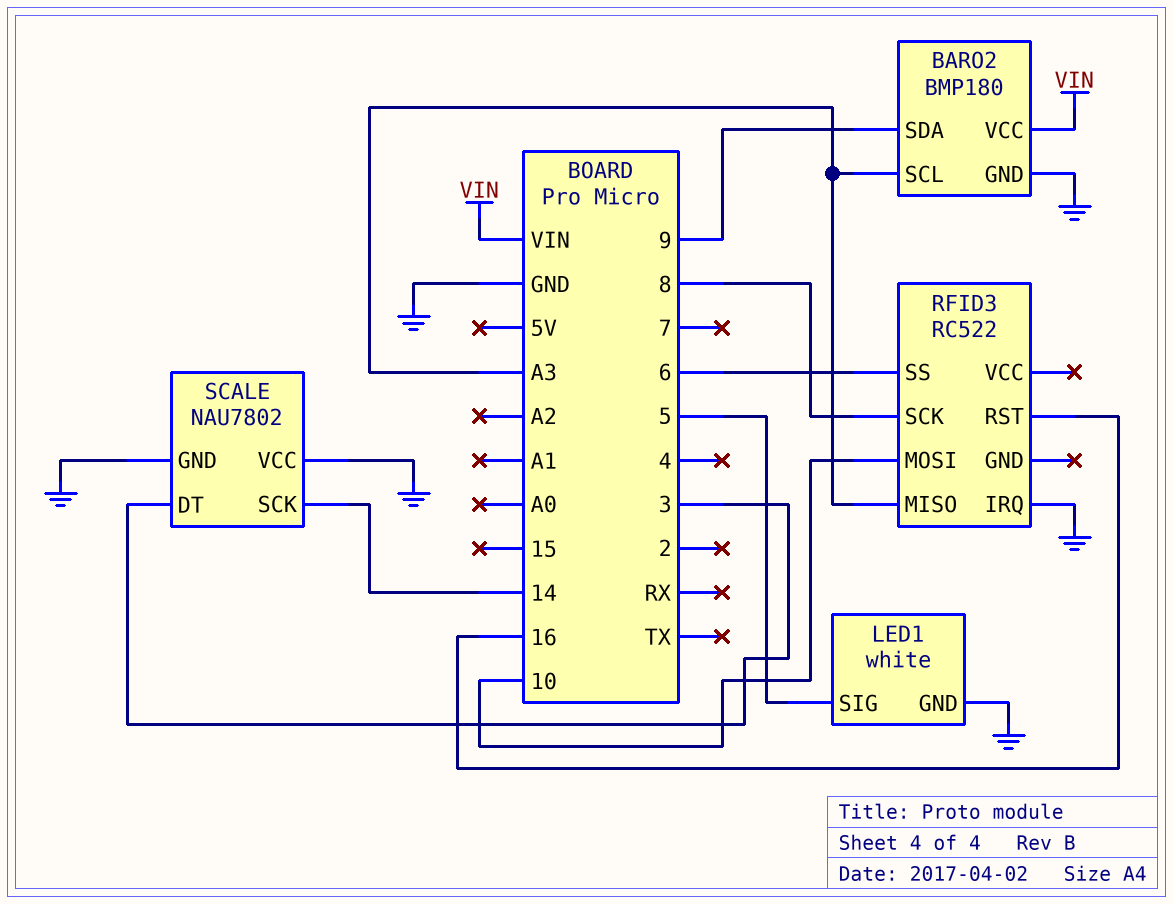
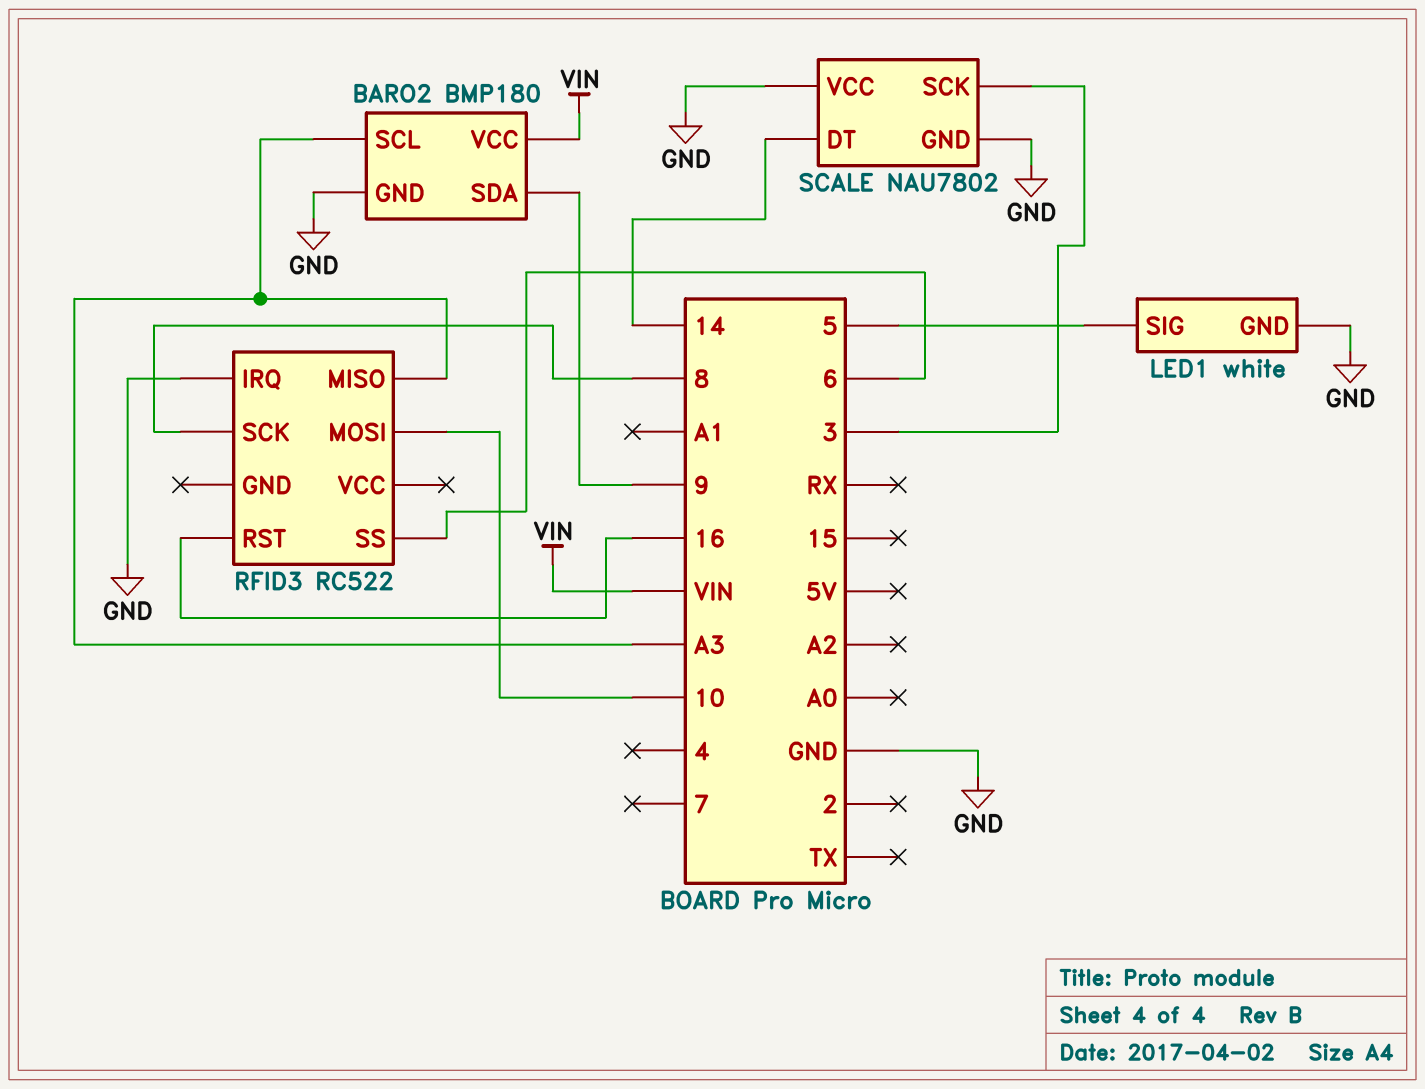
SCALE pin DT: 3 -> 14
SCALE pin SCK: 14 -> 3

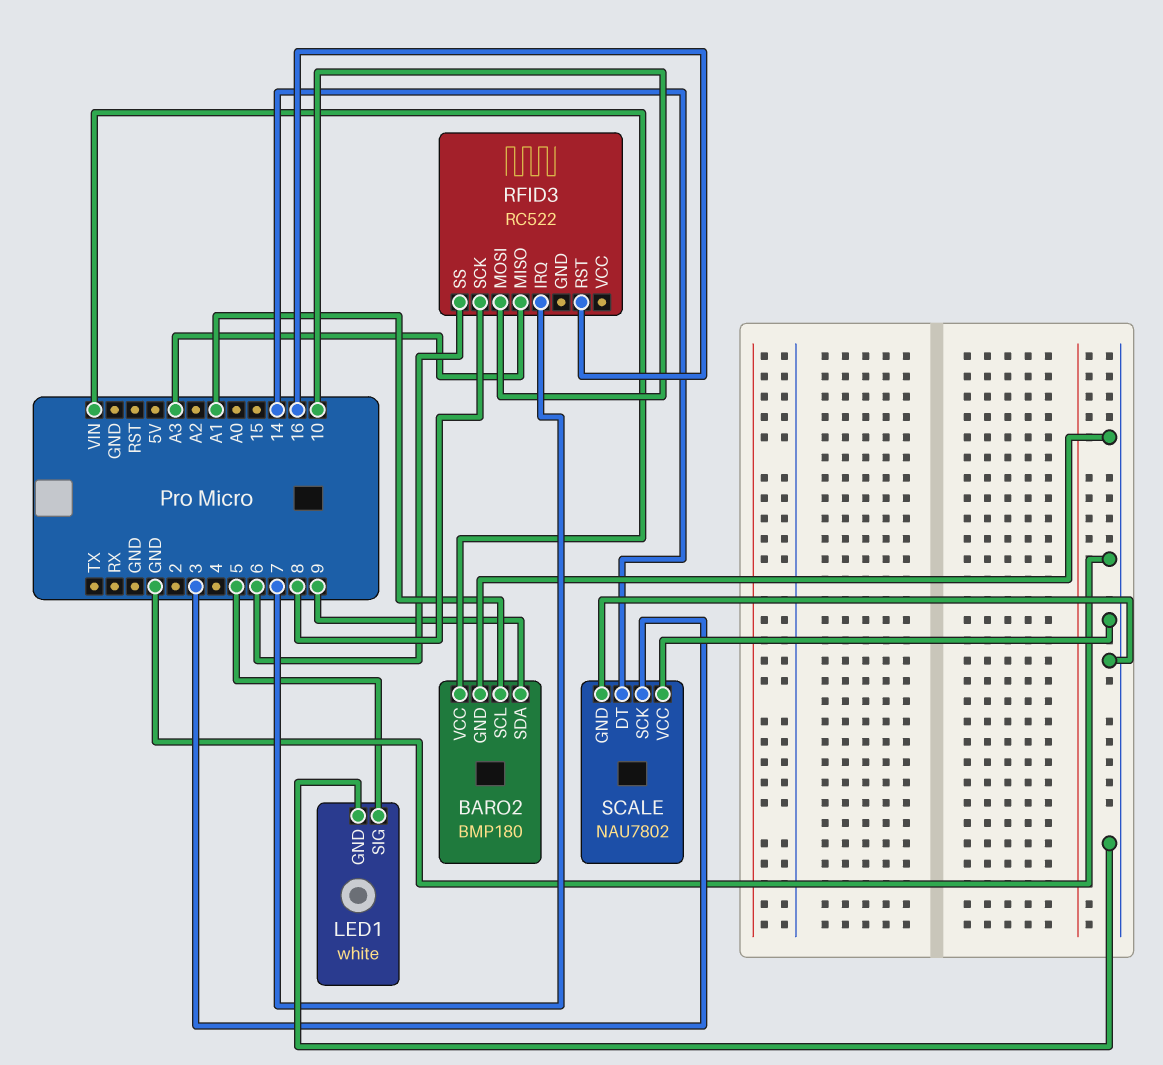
BARO2 pin SCL: A3 -> A1
RFID3 pin IRQ: GND -> 7

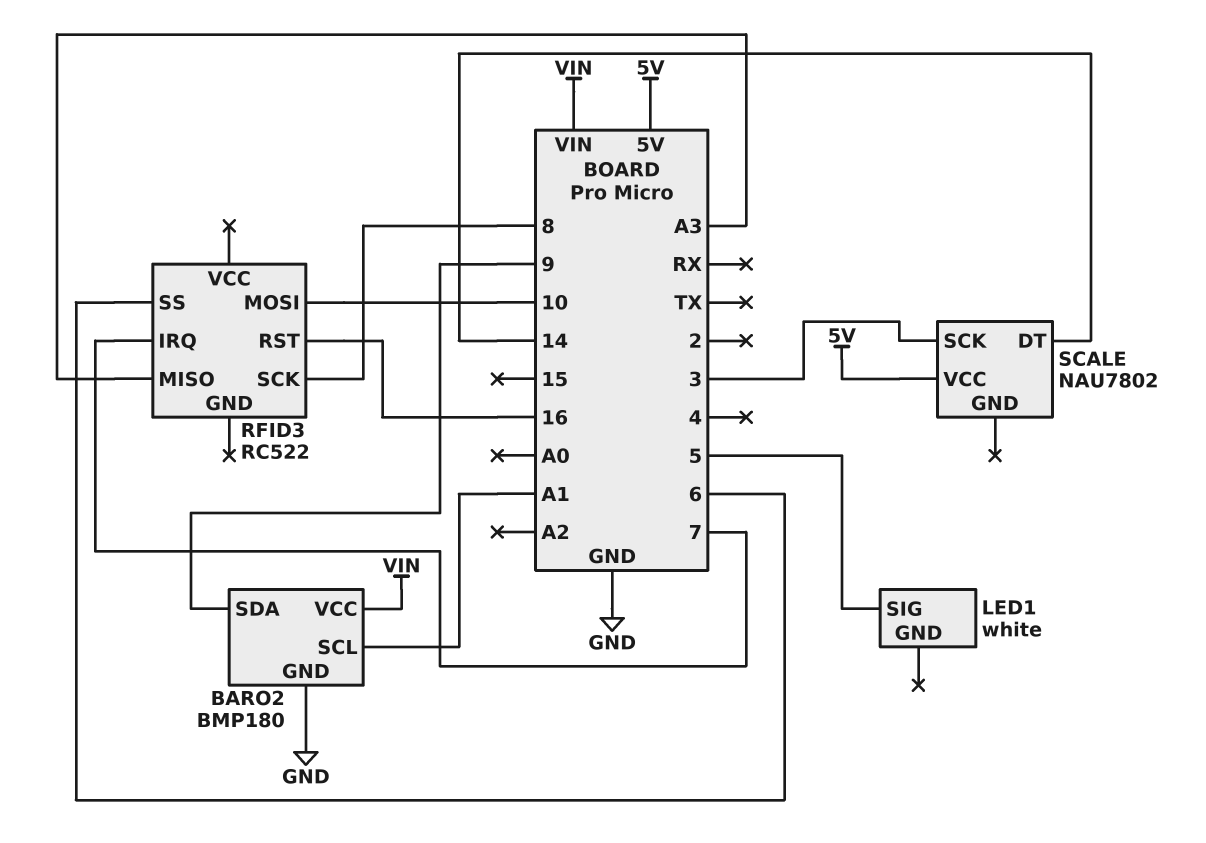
LED1 pin GND: GND -> none
SCALE pin GND: GND -> none
SCALE pin VCC: GND -> 5V

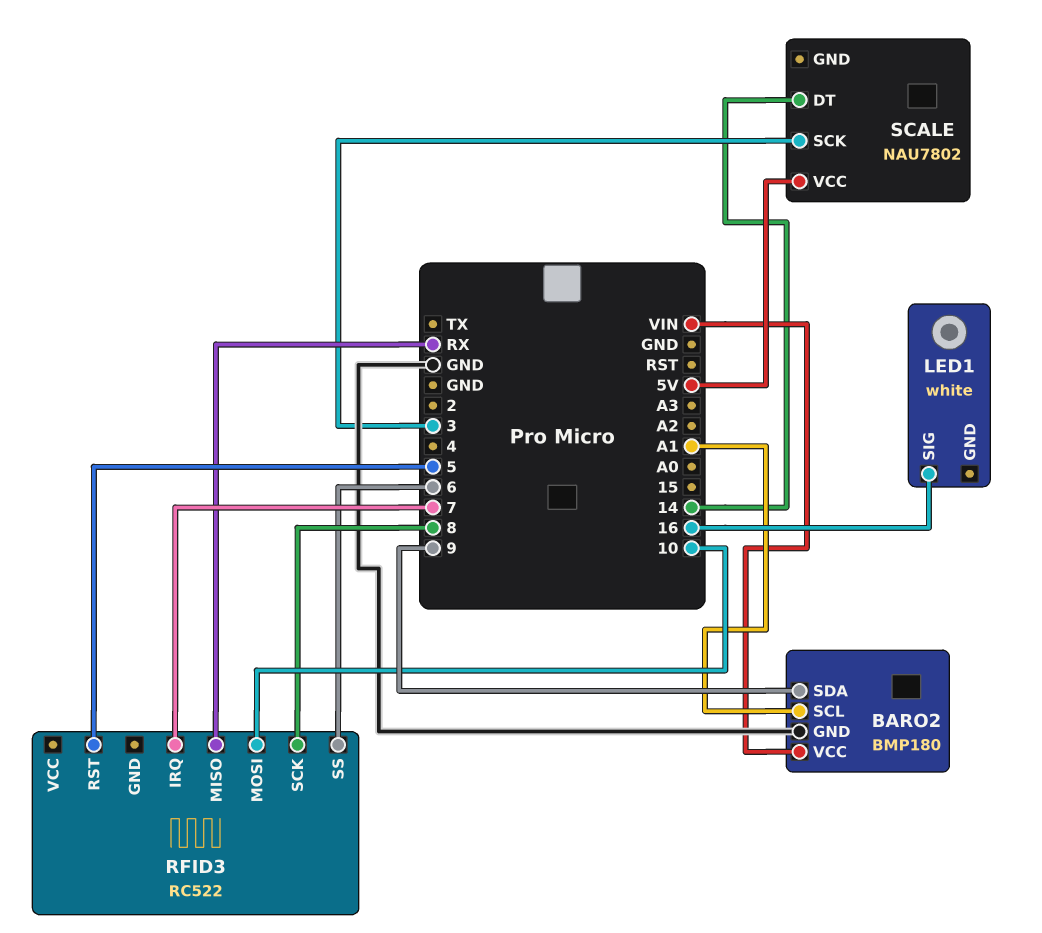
LED1 pin SIG: 5 -> 16
RFID3 pin MISO: A3 -> RX
RFID3 pin RST: 16 -> 5

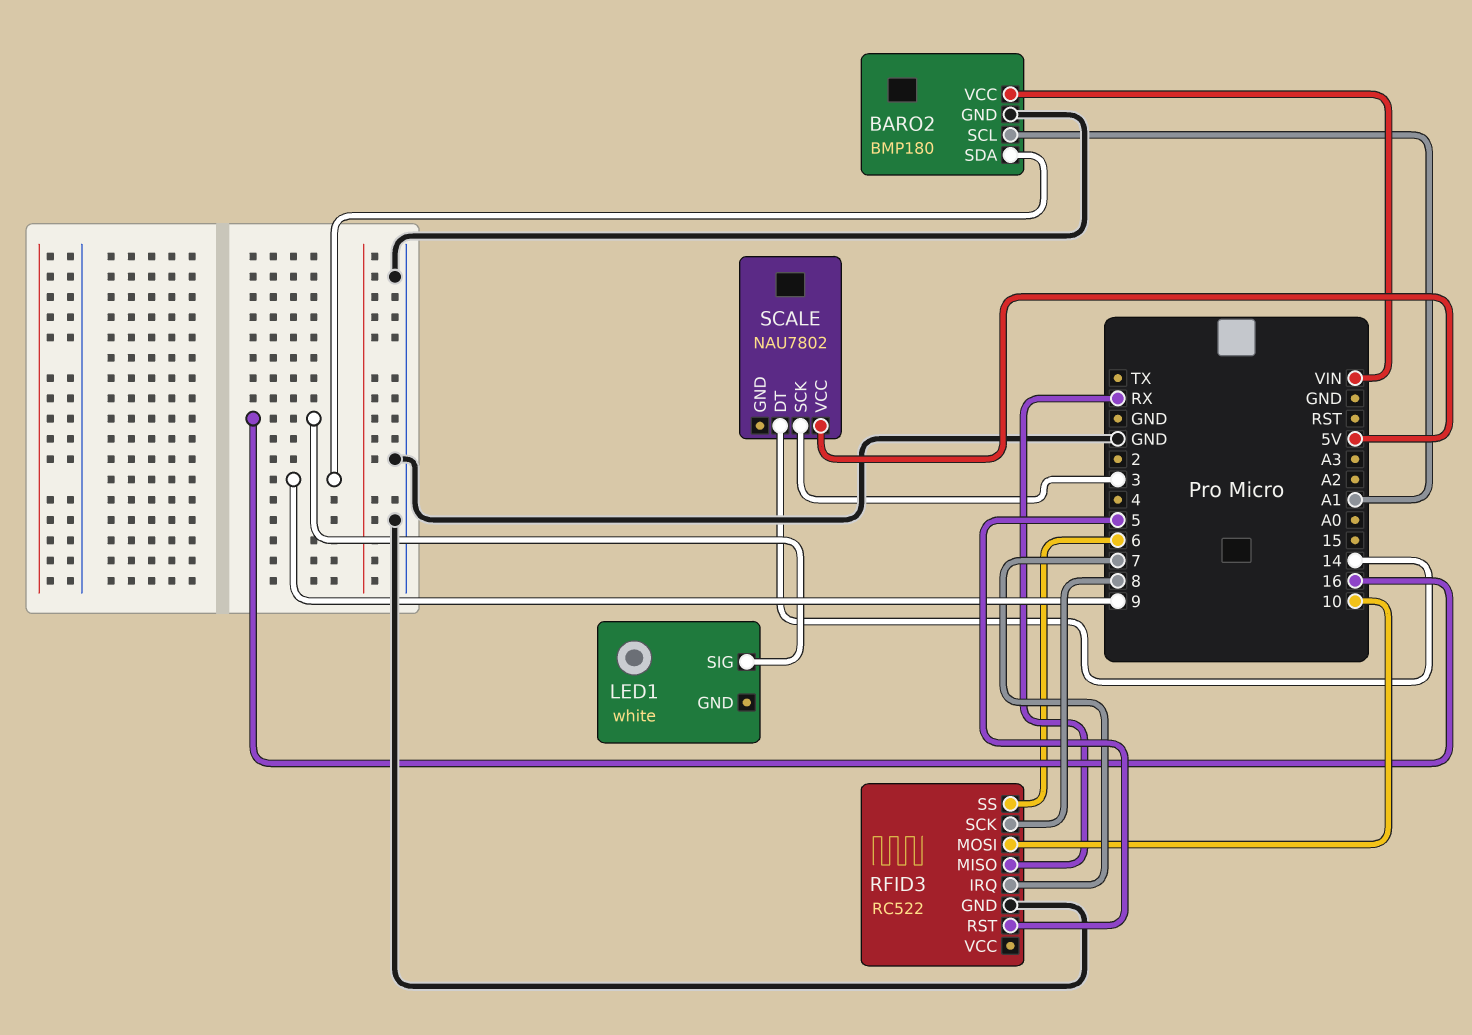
RFID3 pin GND: none -> GND

